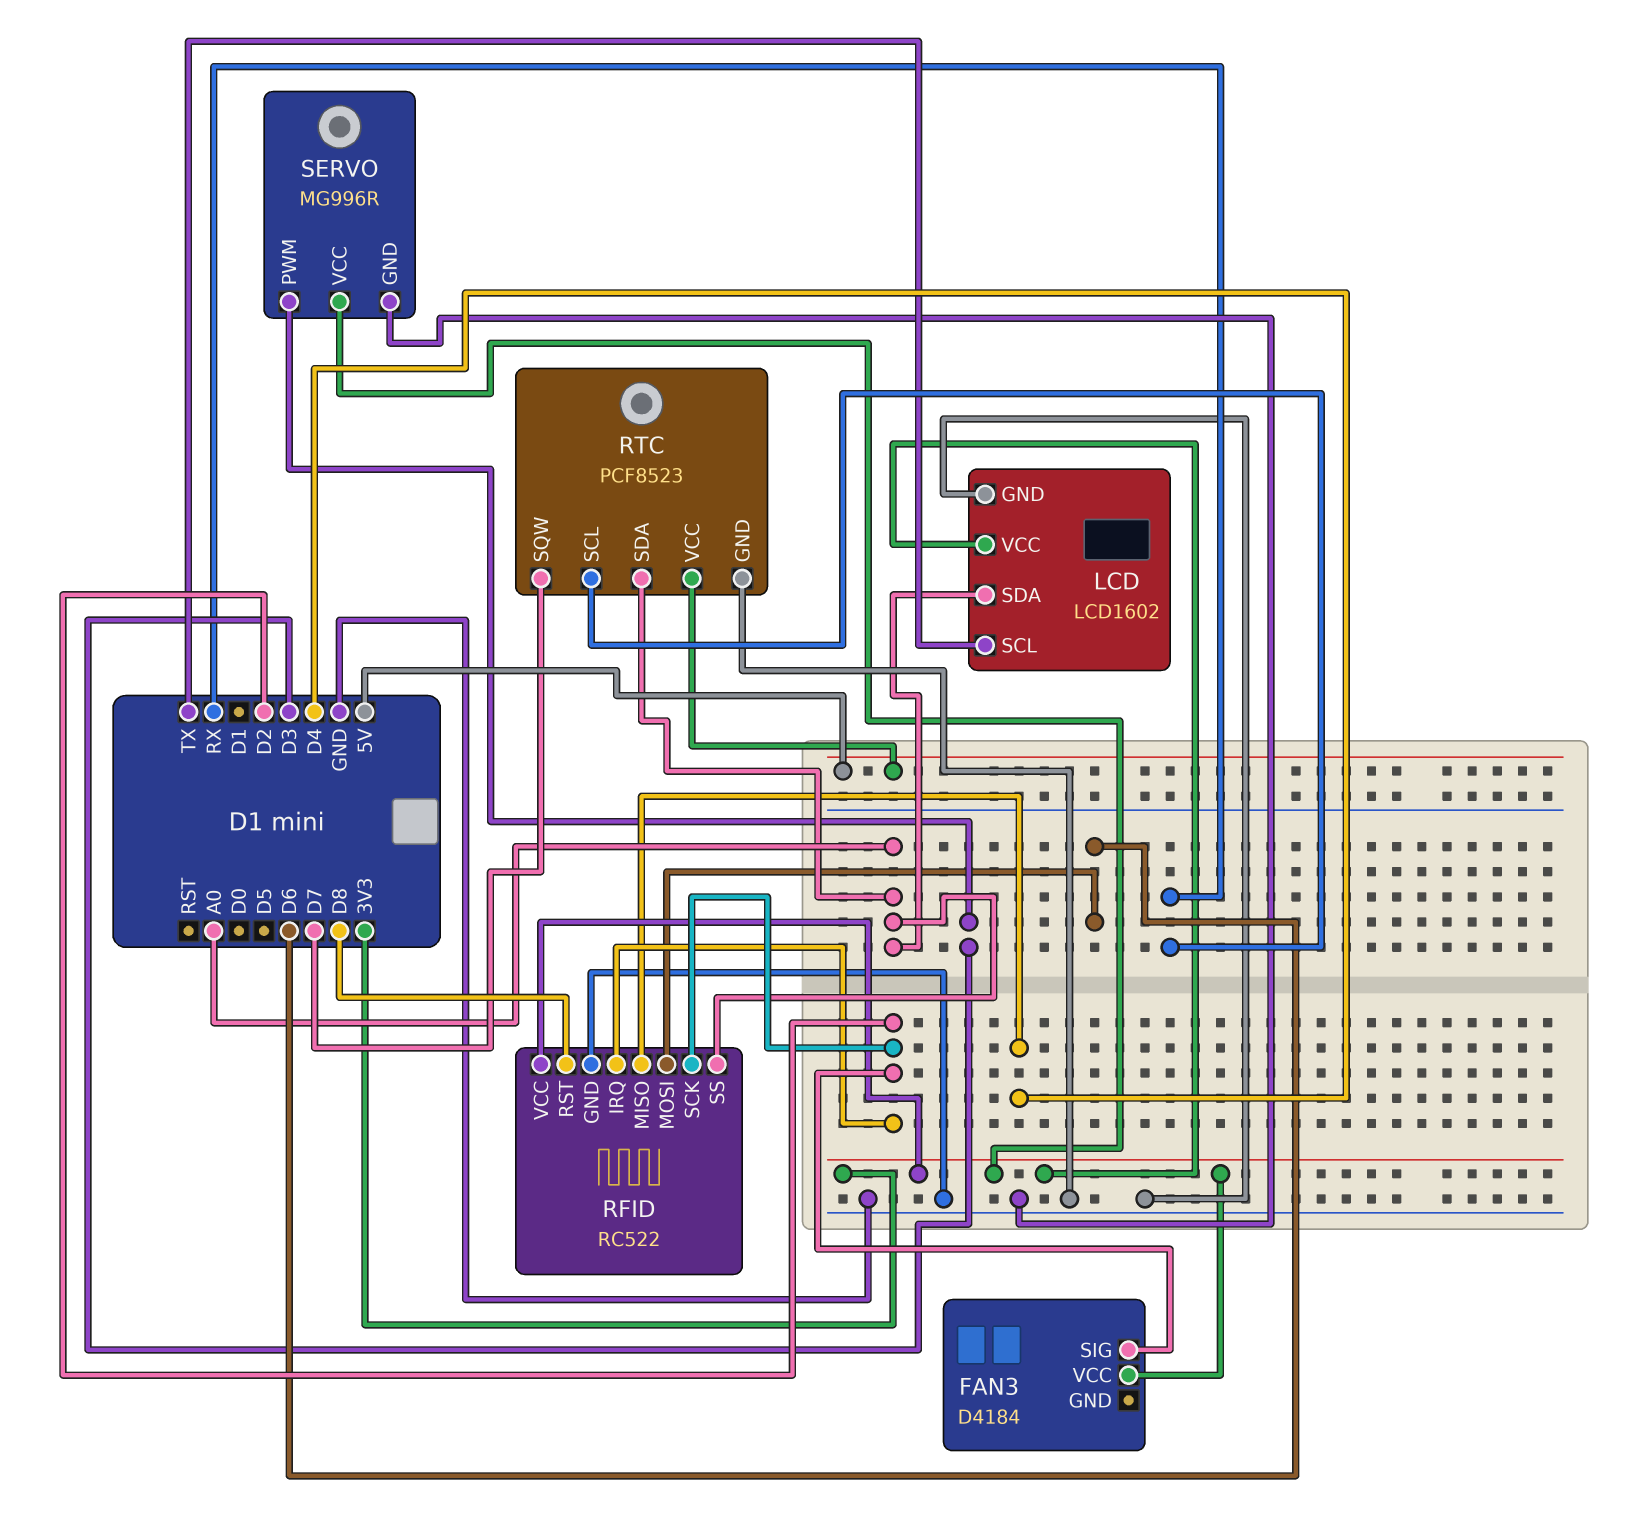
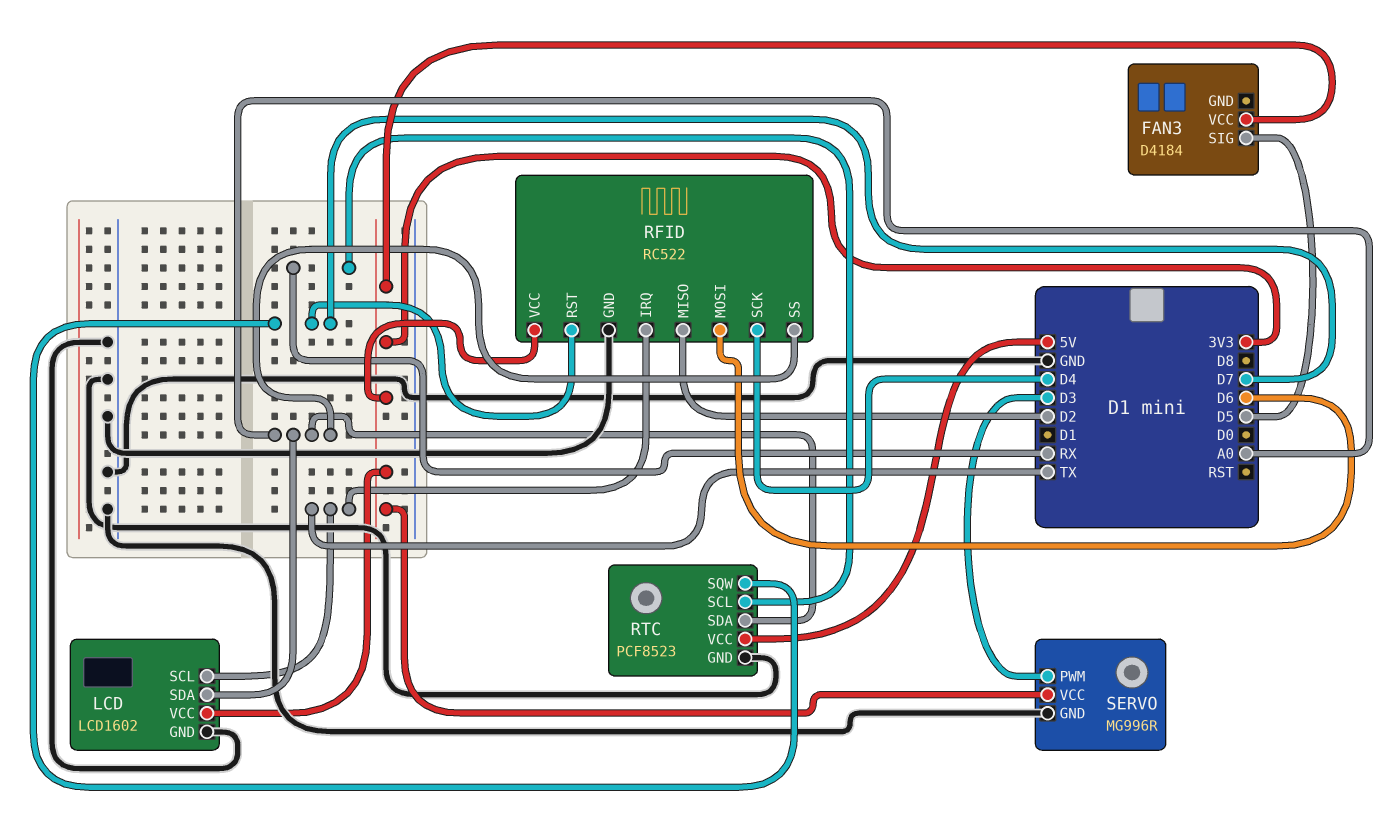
FAN3 pin SIG: D2 -> D5
RFID pin IRQ: D2 -> TX
RFID pin MISO: D4 -> D2
RFID pin RST: D8 -> D7
RFID pin SCK: D2 -> D4

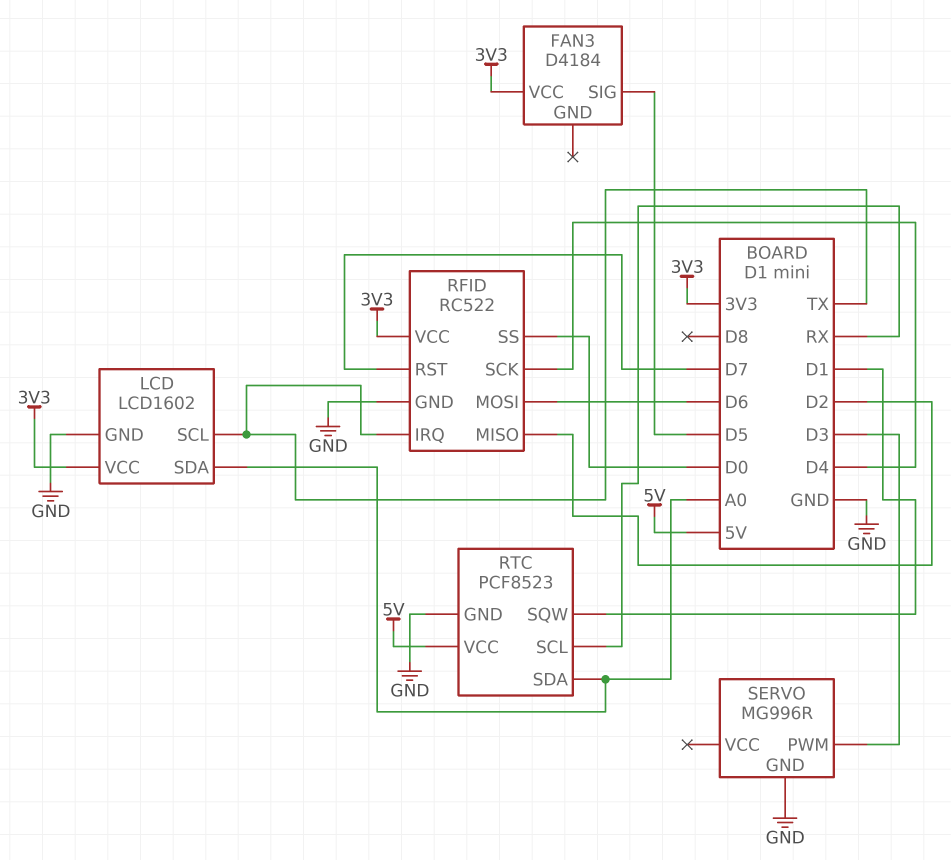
RFID pin SS: A0 -> D0
RTC pin SQW: D7 -> D1
SERVO pin VCC: 3V3 -> none

